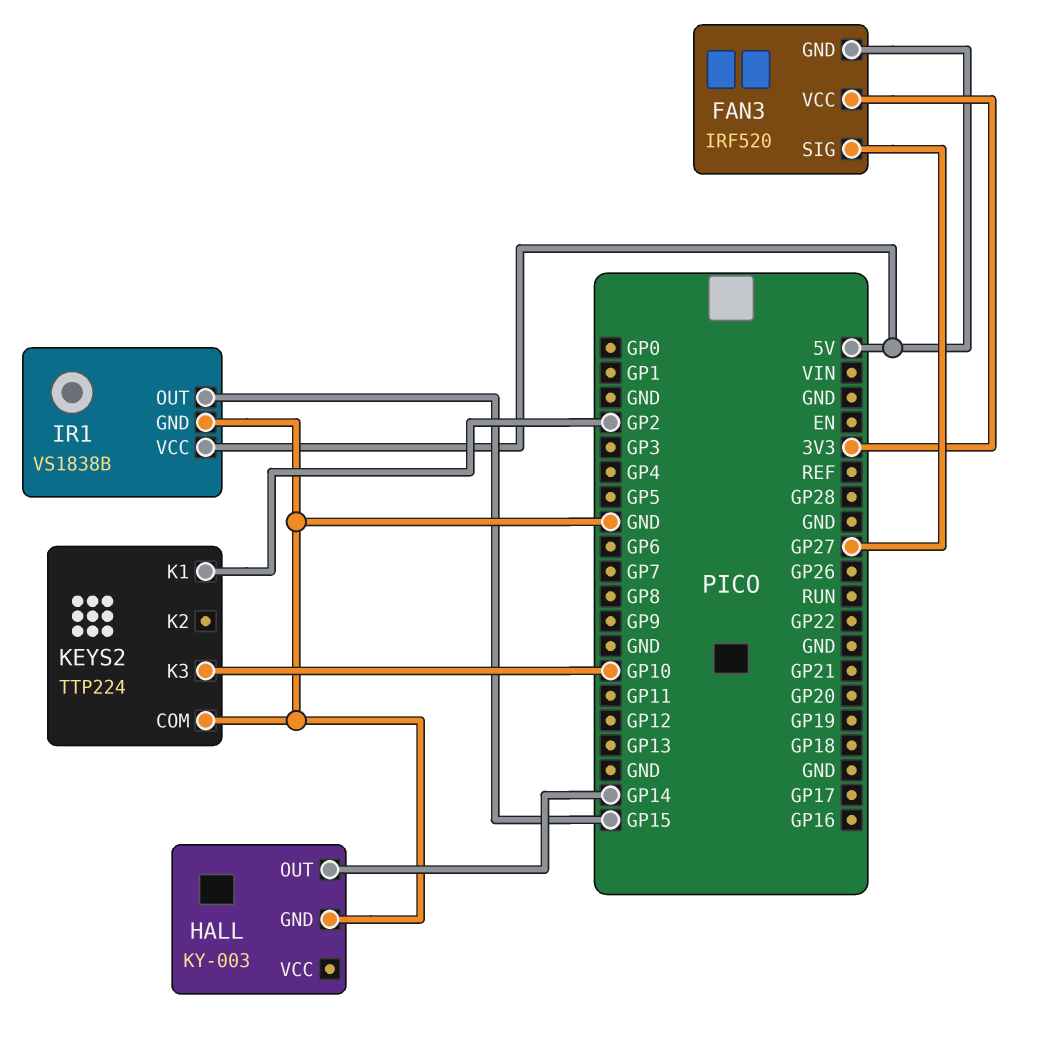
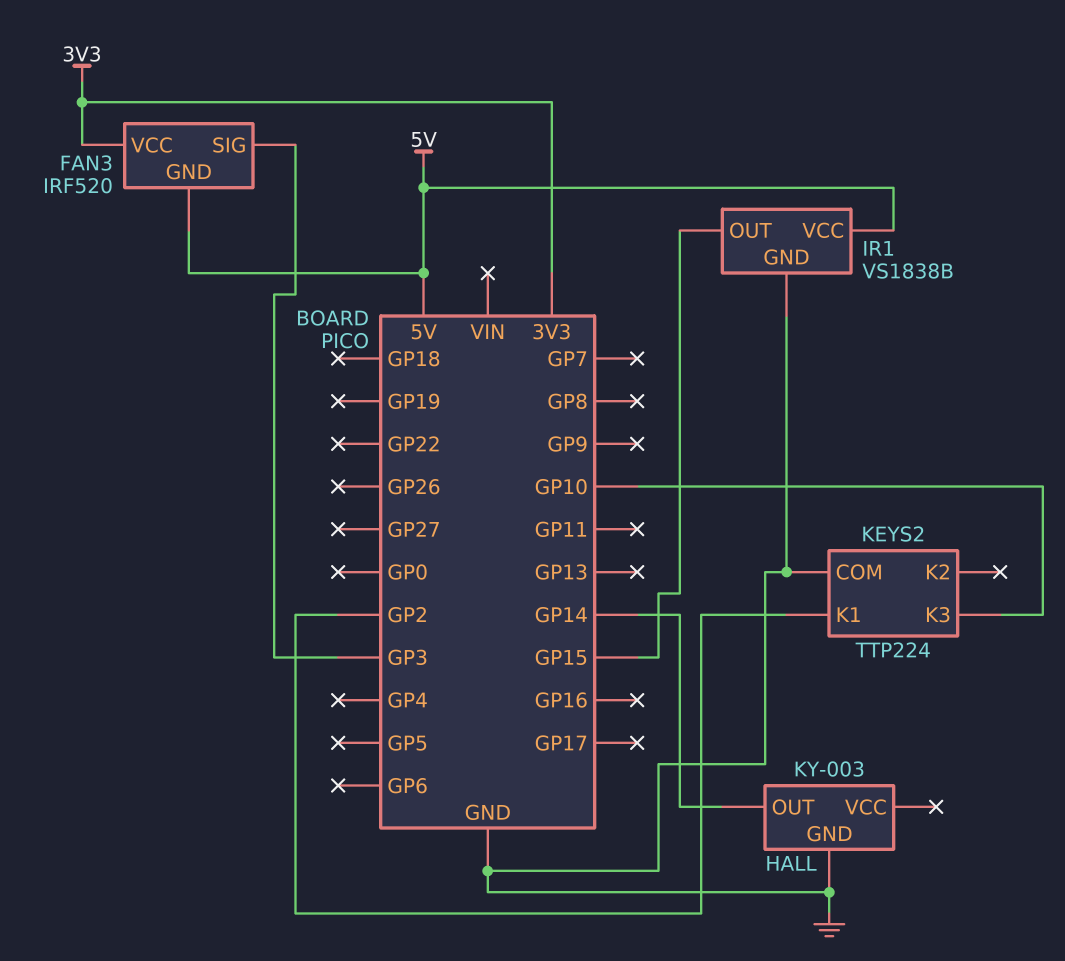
FAN3 pin SIG: GP27 -> GP3

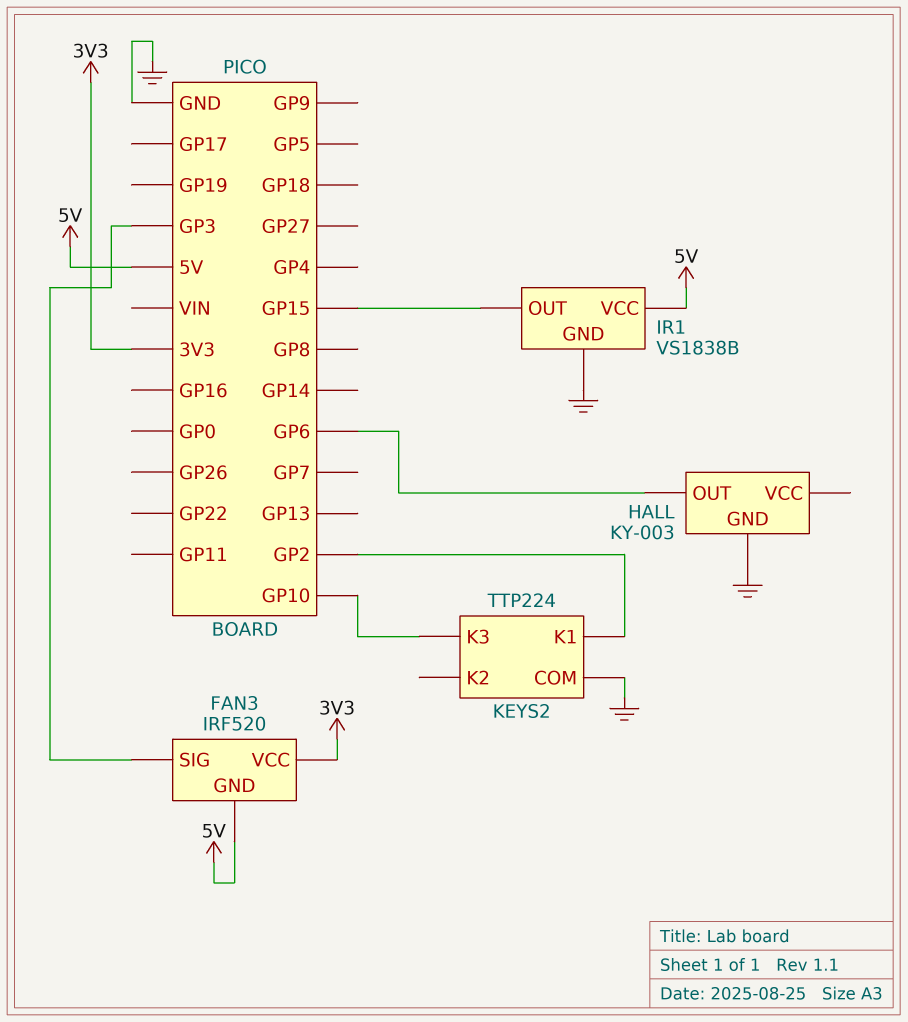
HALL pin OUT: GP14 -> GP6

